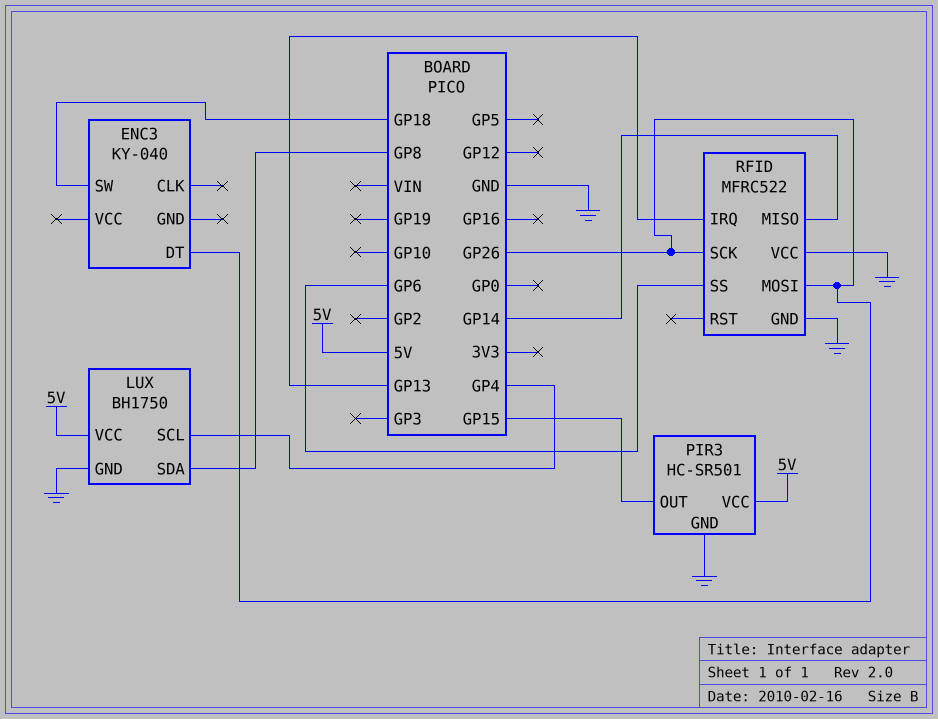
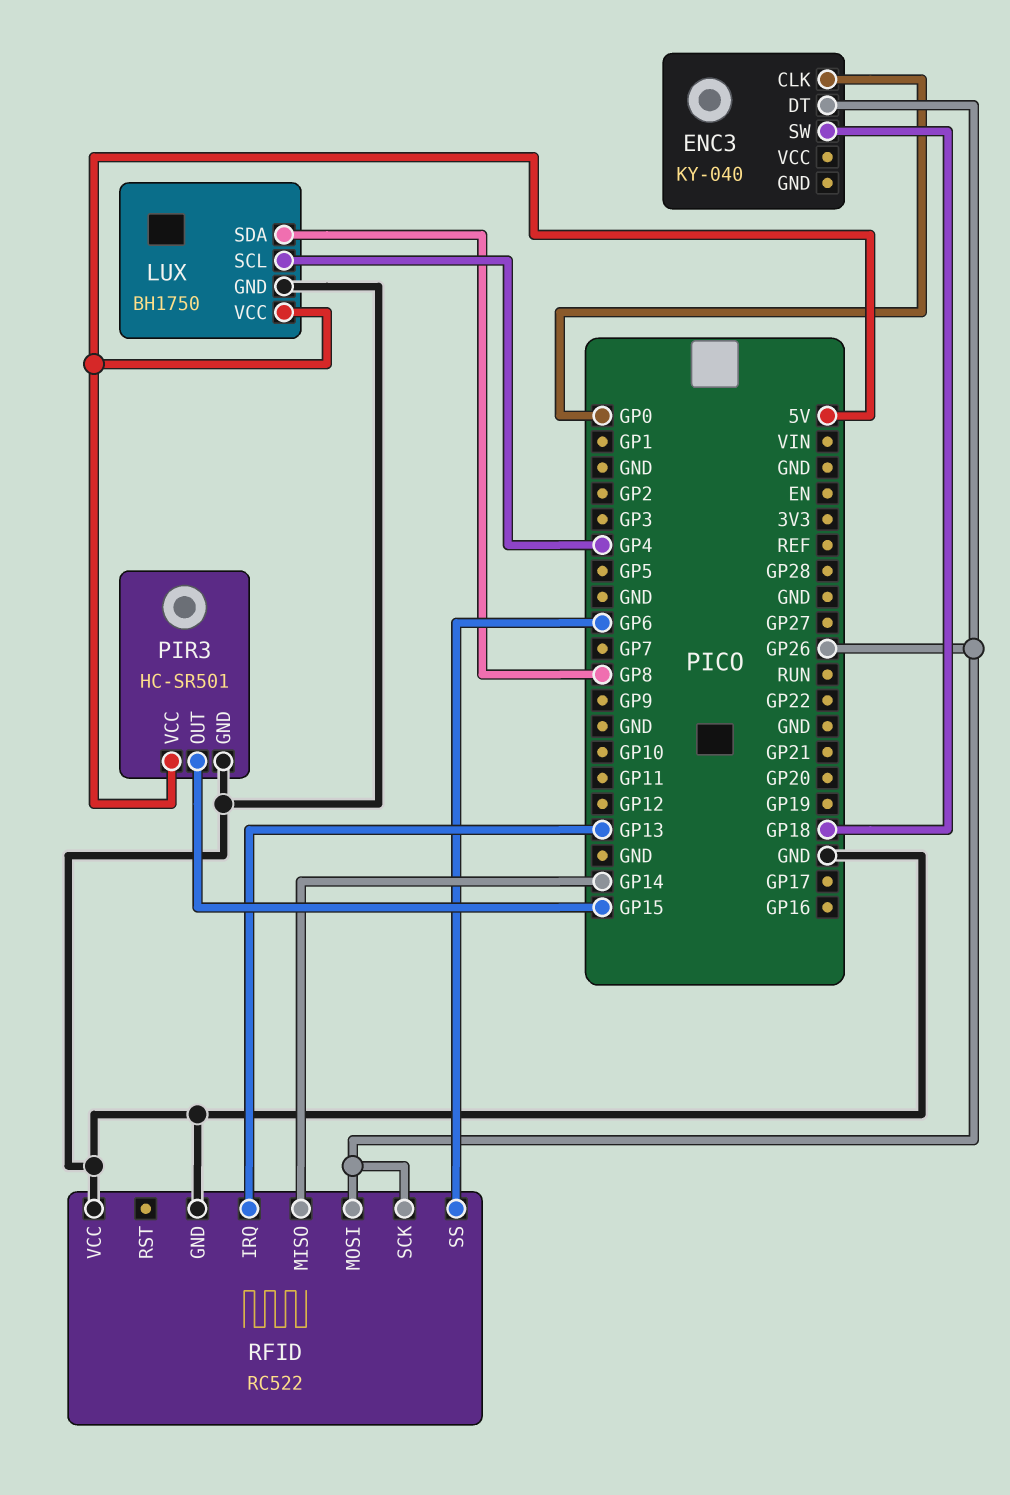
ENC3 pin CLK: none -> GP0
RFID: MFRC522 -> RC522

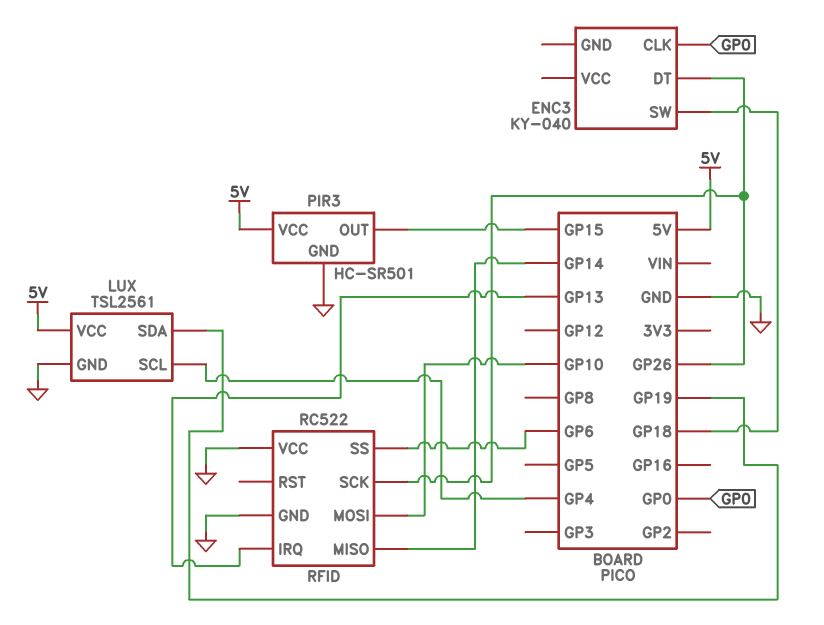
LUX: BH1750 -> TSL2561
LUX pin SDA: GP8 -> GP19
RFID pin MOSI: GP26 -> GP10

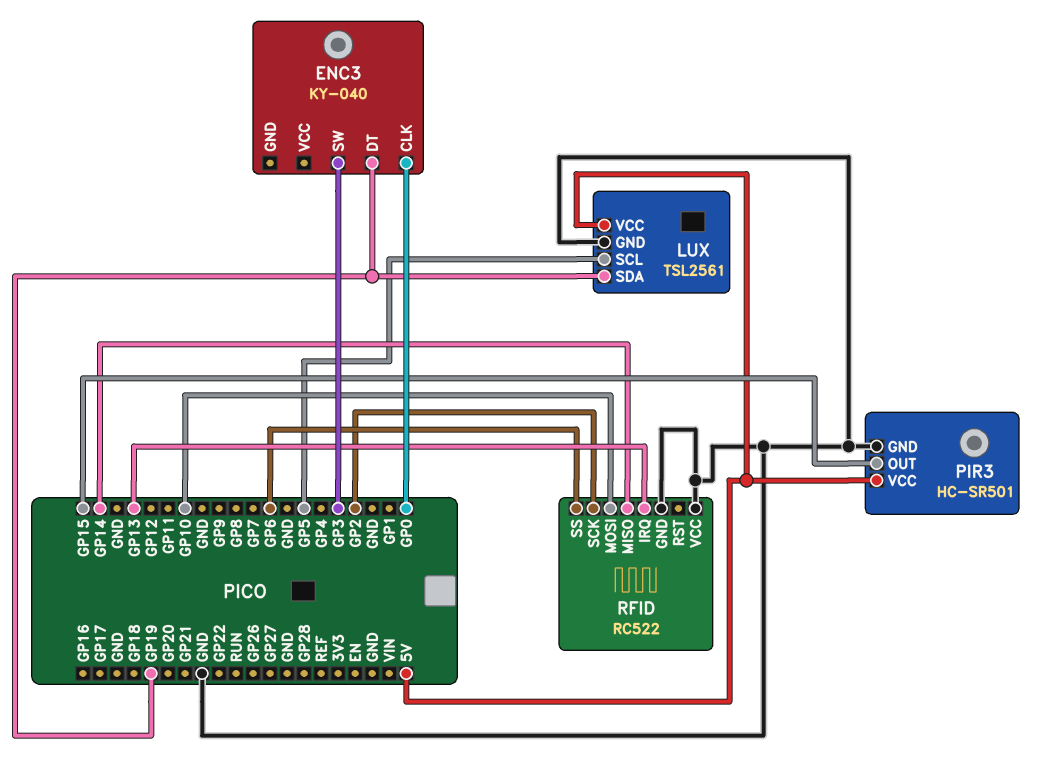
ENC3 pin DT: GP26 -> GP19
ENC3 pin SW: GP18 -> GP3
LUX pin SCL: GP4 -> GP5
RFID pin SCK: GP26 -> GP2

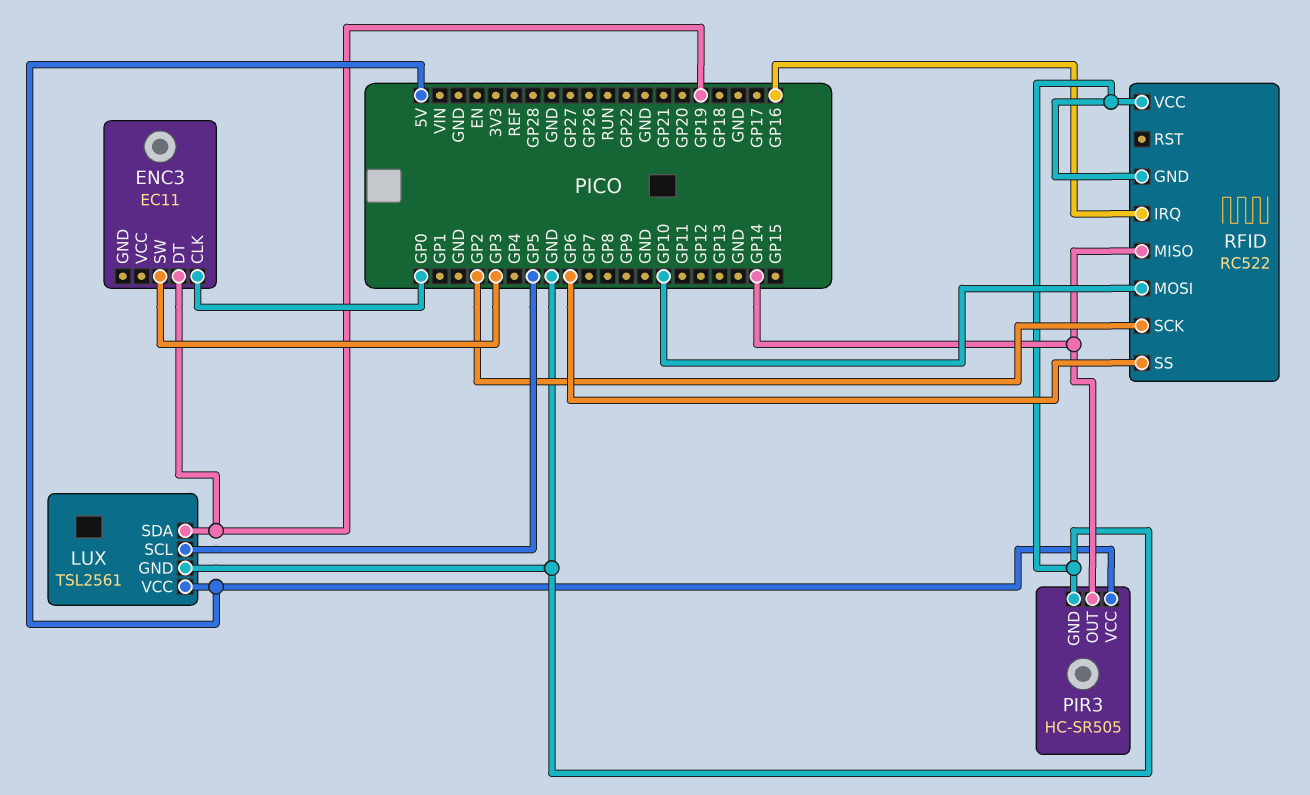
ENC3: KY-040 -> EC11
PIR3: HC-SR501 -> HC-SR505
PIR3 pin OUT: GP15 -> GP14
RFID pin IRQ: GP13 -> GP16

